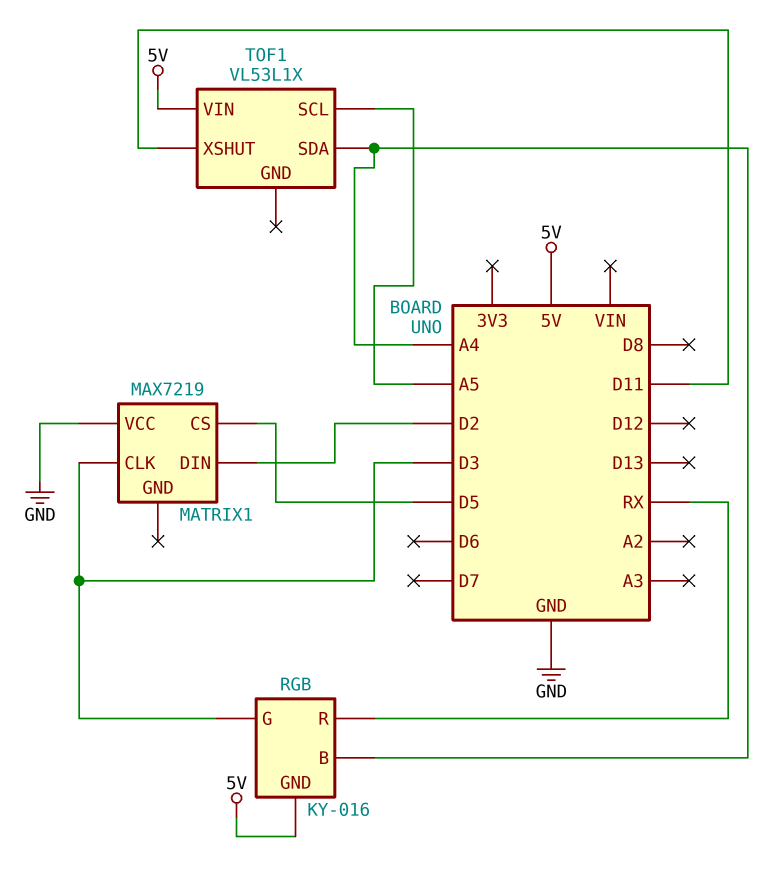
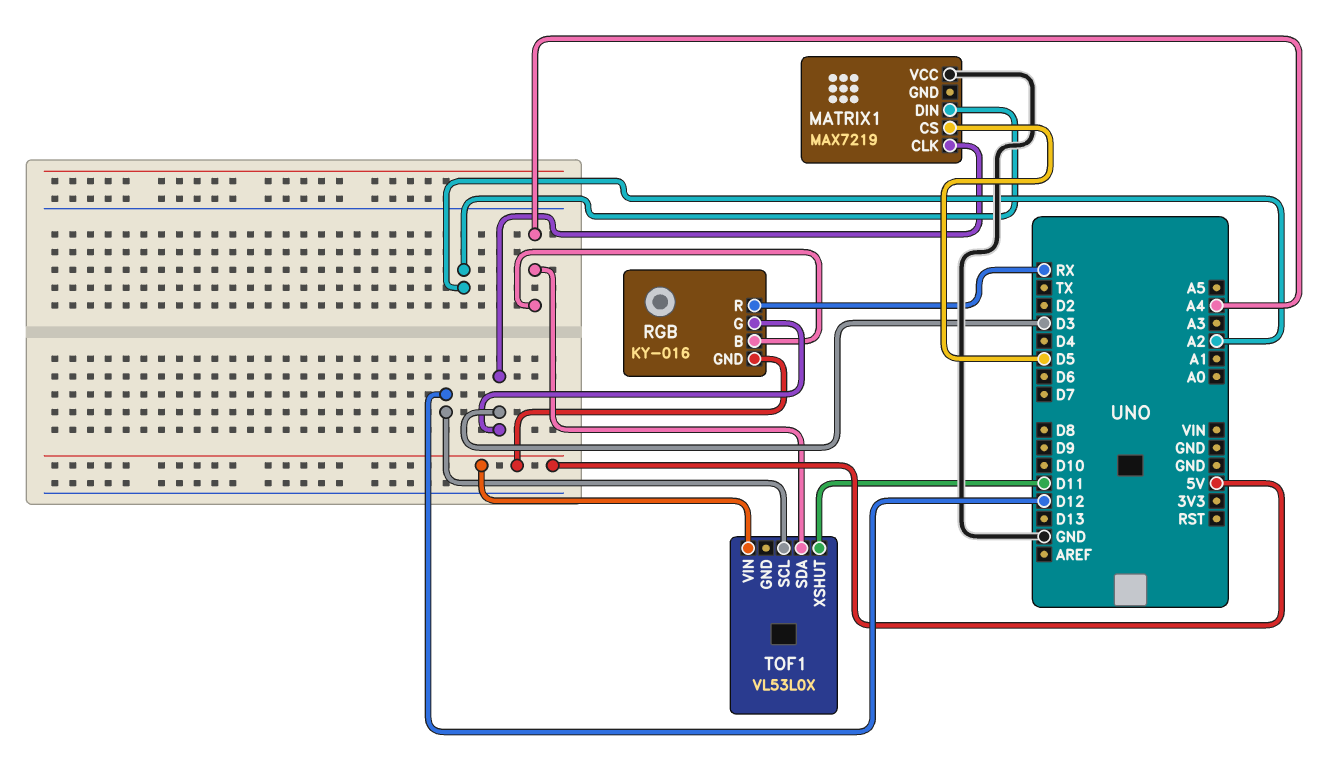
MATRIX1 pin DIN: D2 -> A2
TOF1: VL53L1X -> VL53L0X
TOF1 pin SCL: A5 -> D12

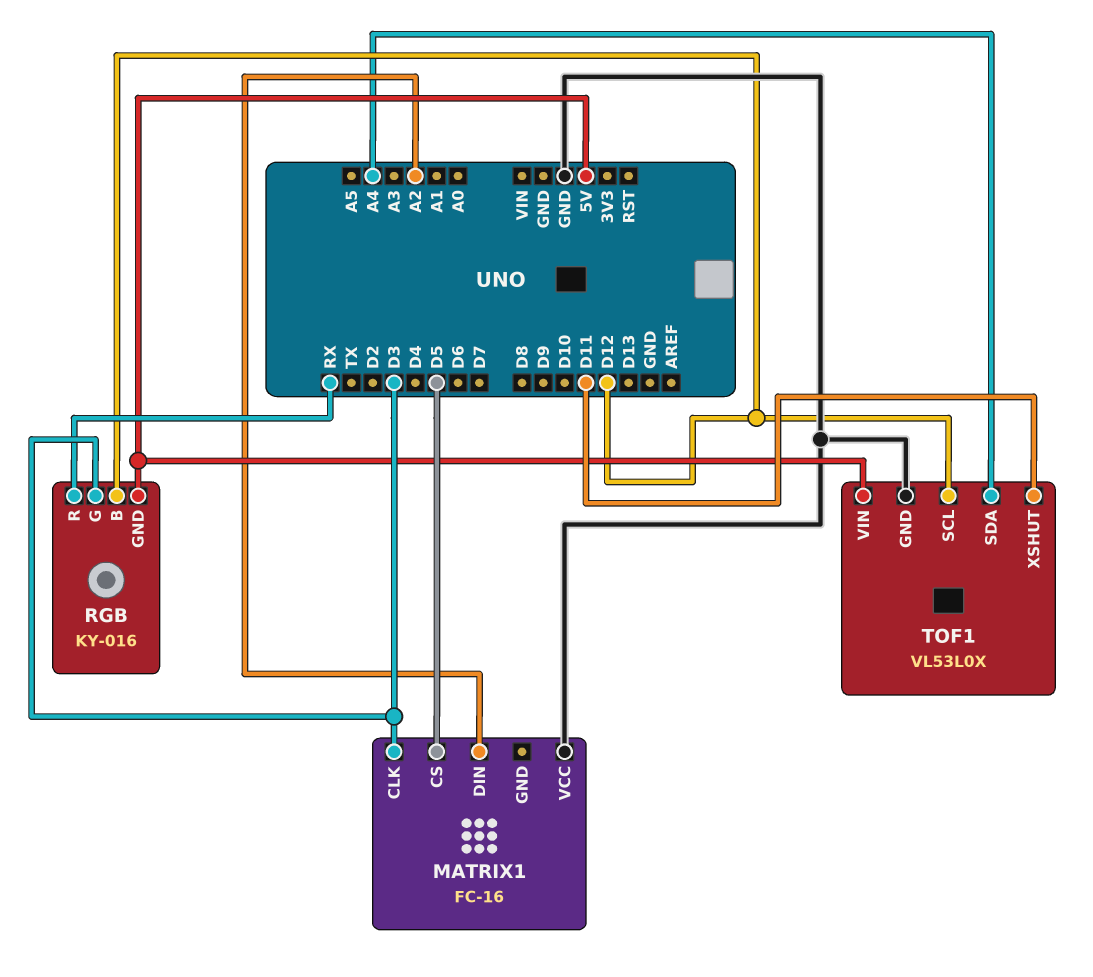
MATRIX1: MAX7219 -> FC-16
RGB pin B: A4 -> D12
TOF1 pin GND: none -> GND

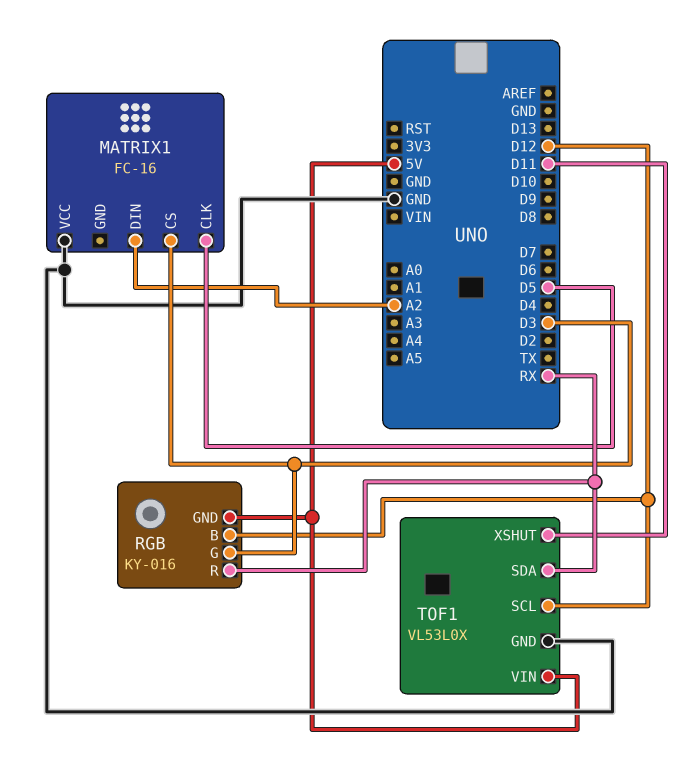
MATRIX1 pin CLK: D3 -> D5
MATRIX1 pin CS: D5 -> D3
TOF1 pin SDA: A4 -> RX

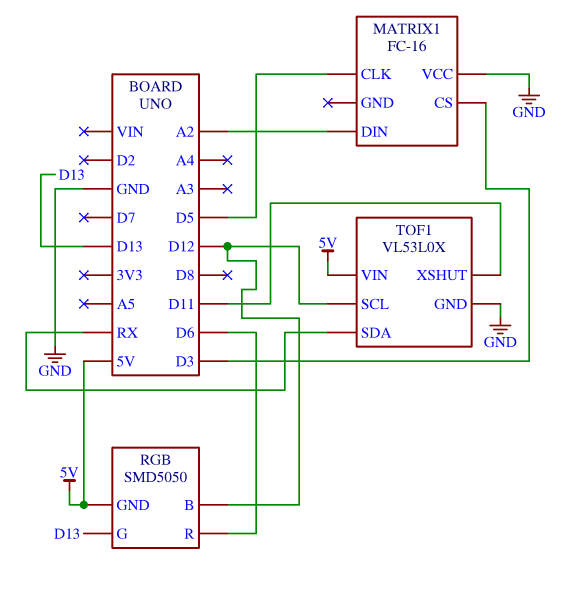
RGB: KY-016 -> SMD5050
RGB pin G: D3 -> D13
RGB pin R: RX -> D6

